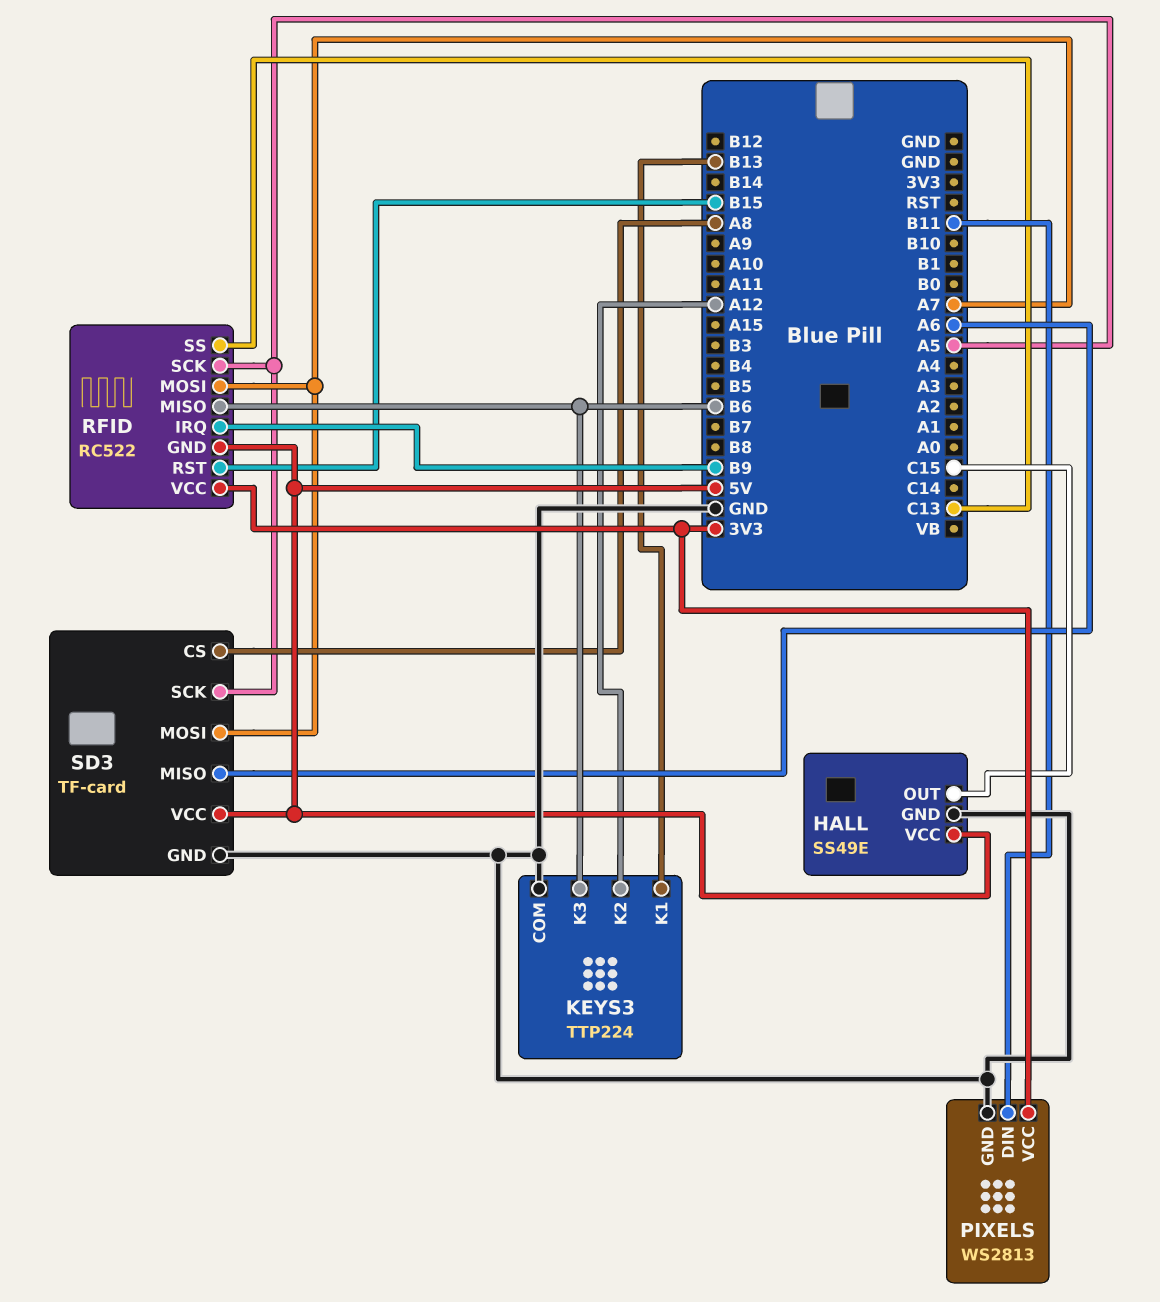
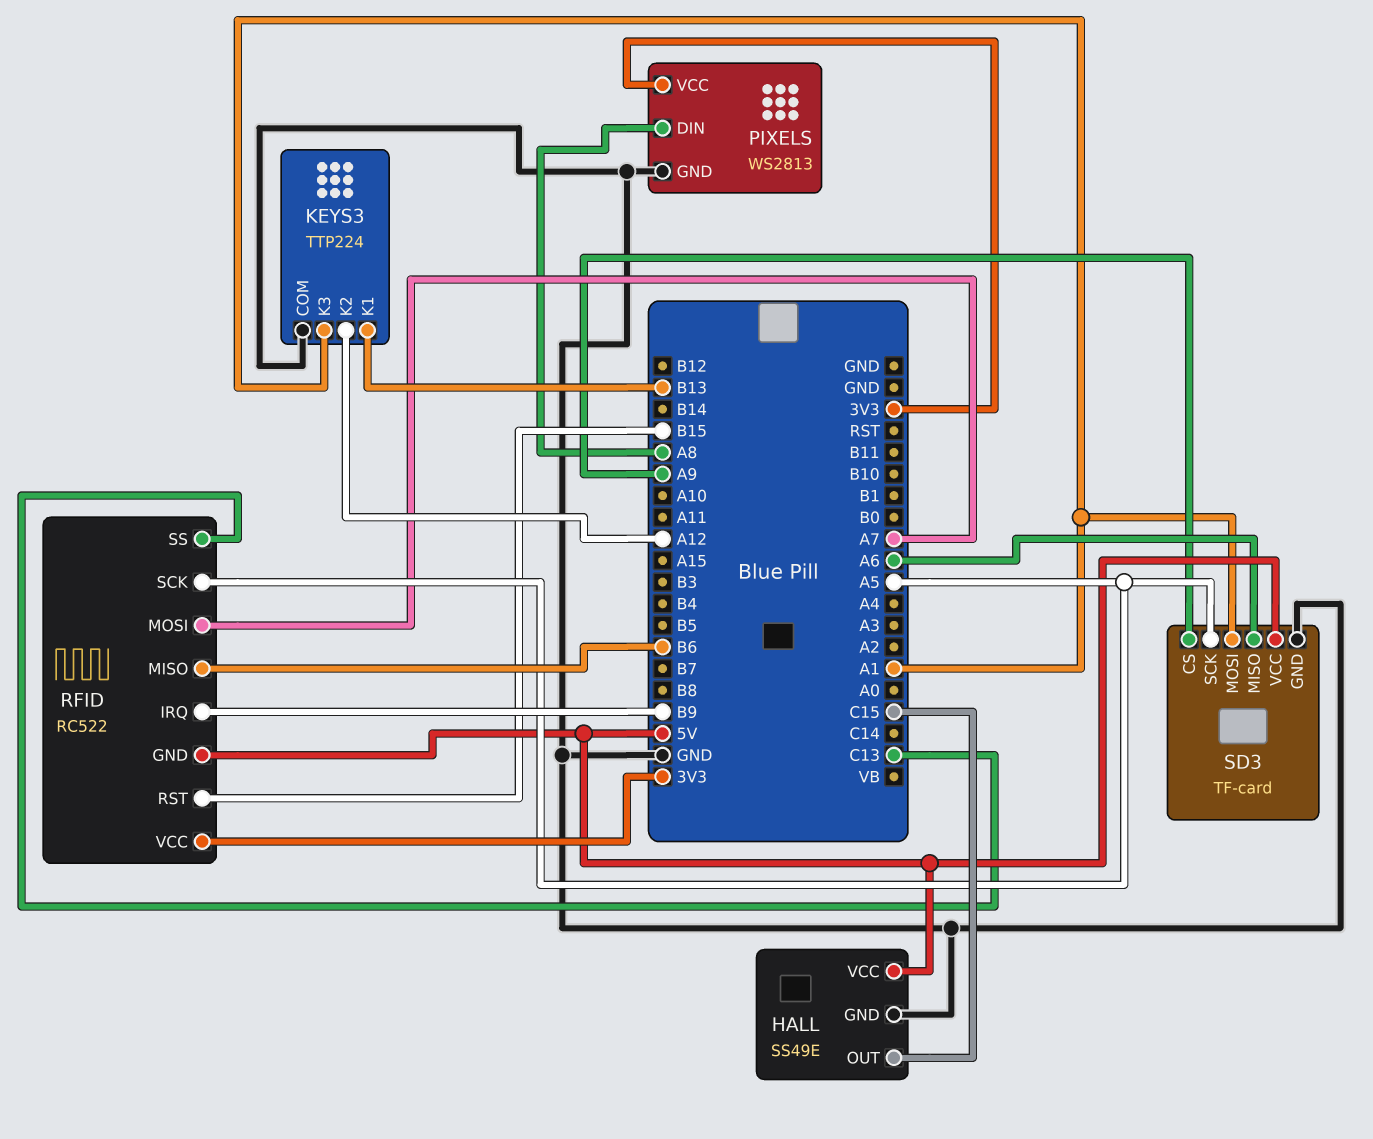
KEYS3 pin K3: B6 -> A1
PIXELS pin DIN: B11 -> A8
SD3 pin CS: A8 -> A9
SD3 pin MOSI: A7 -> A1

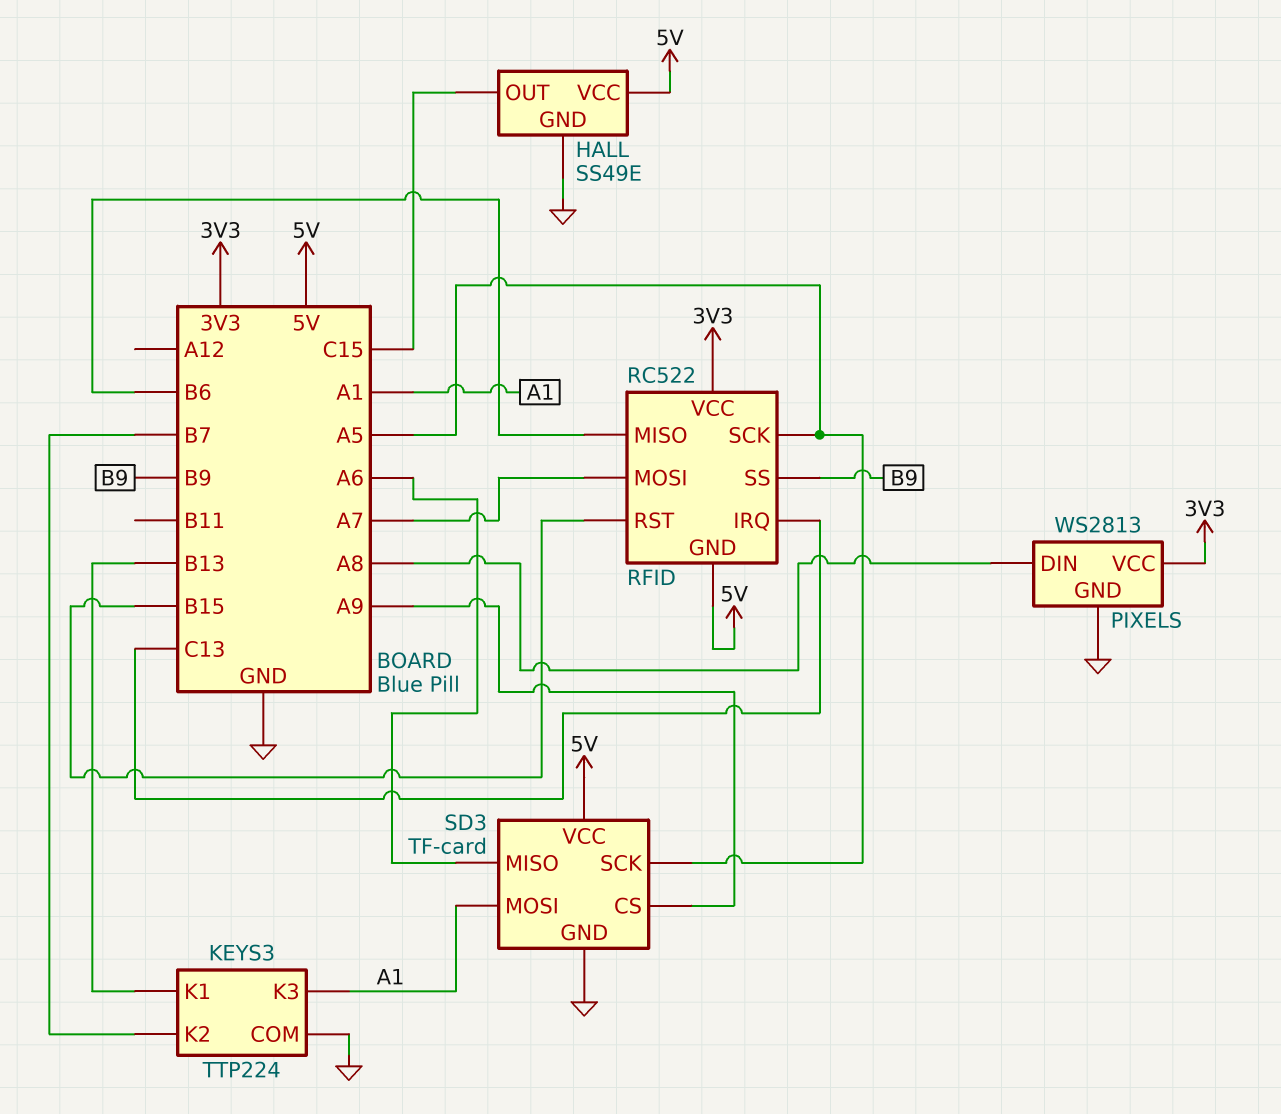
KEYS3 pin K2: A12 -> B7
RFID pin IRQ: B9 -> C13
RFID pin SS: C13 -> B9

